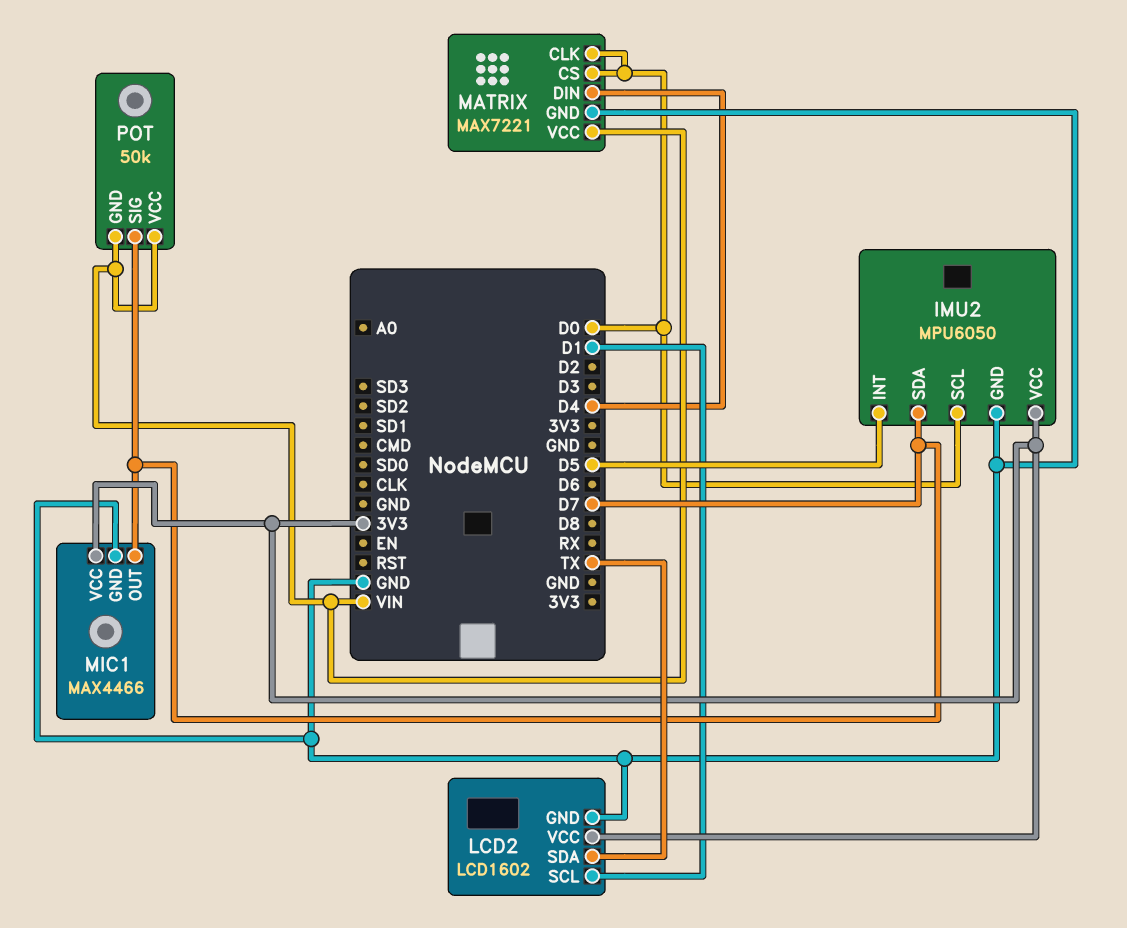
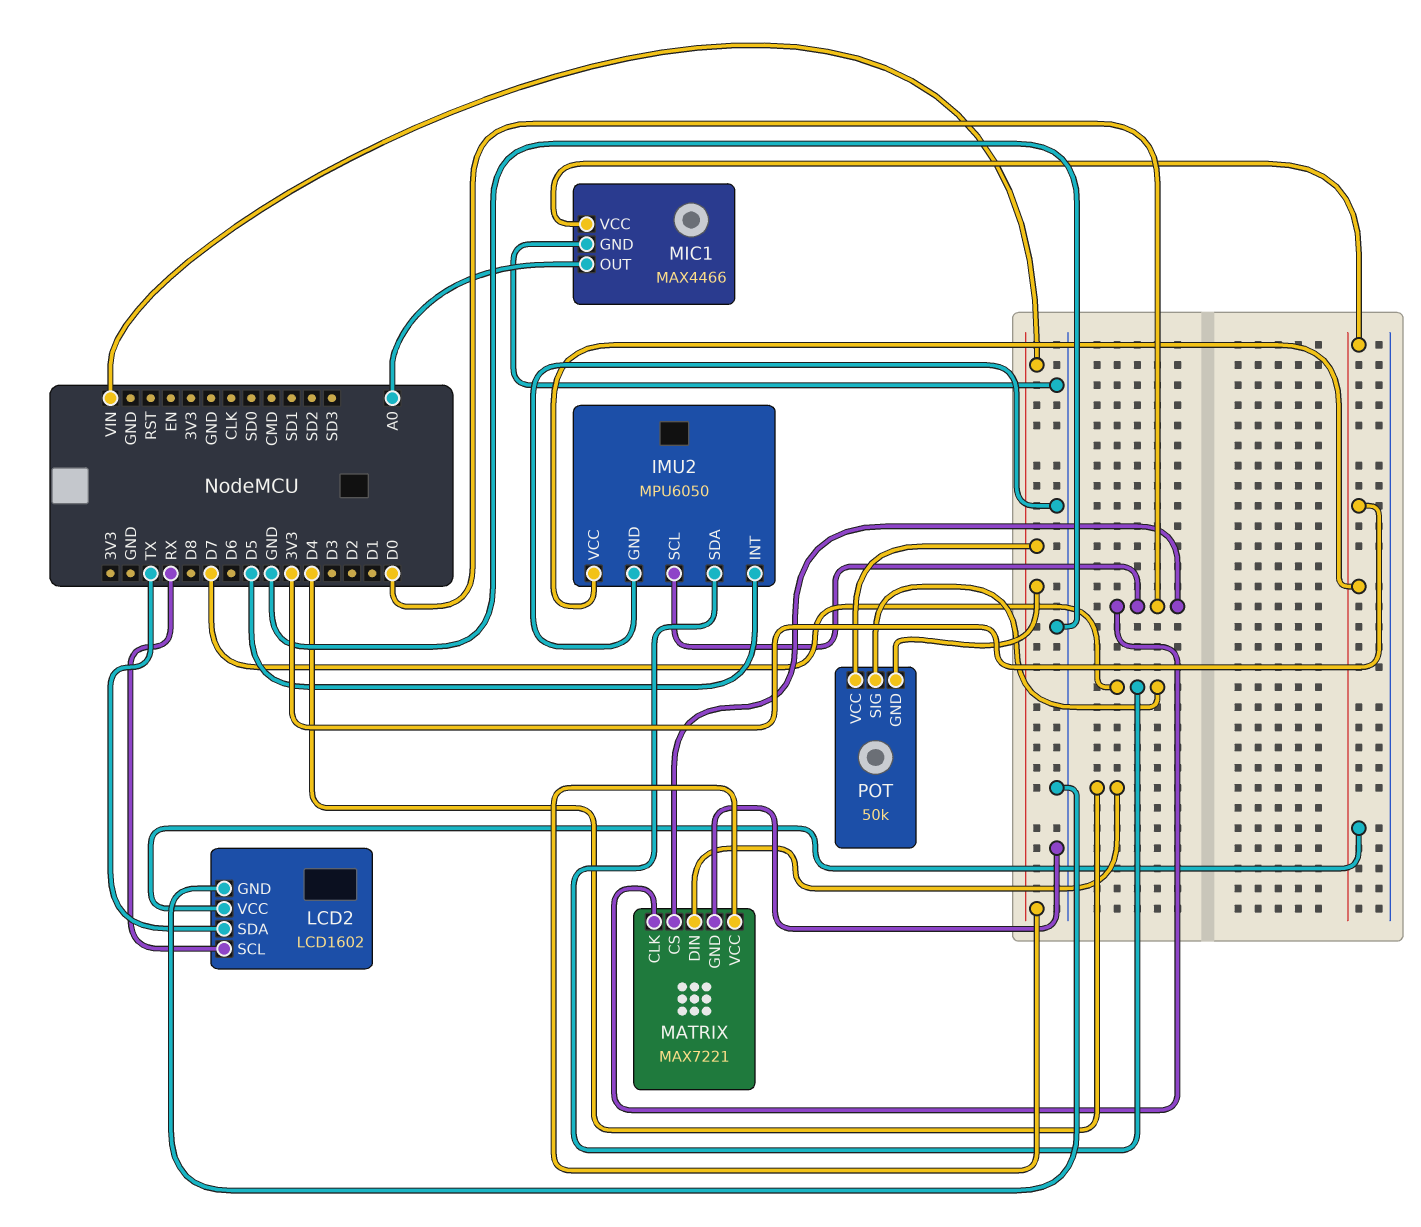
LCD2 pin SCL: D1 -> RX
MIC1 pin OUT: D7 -> A0

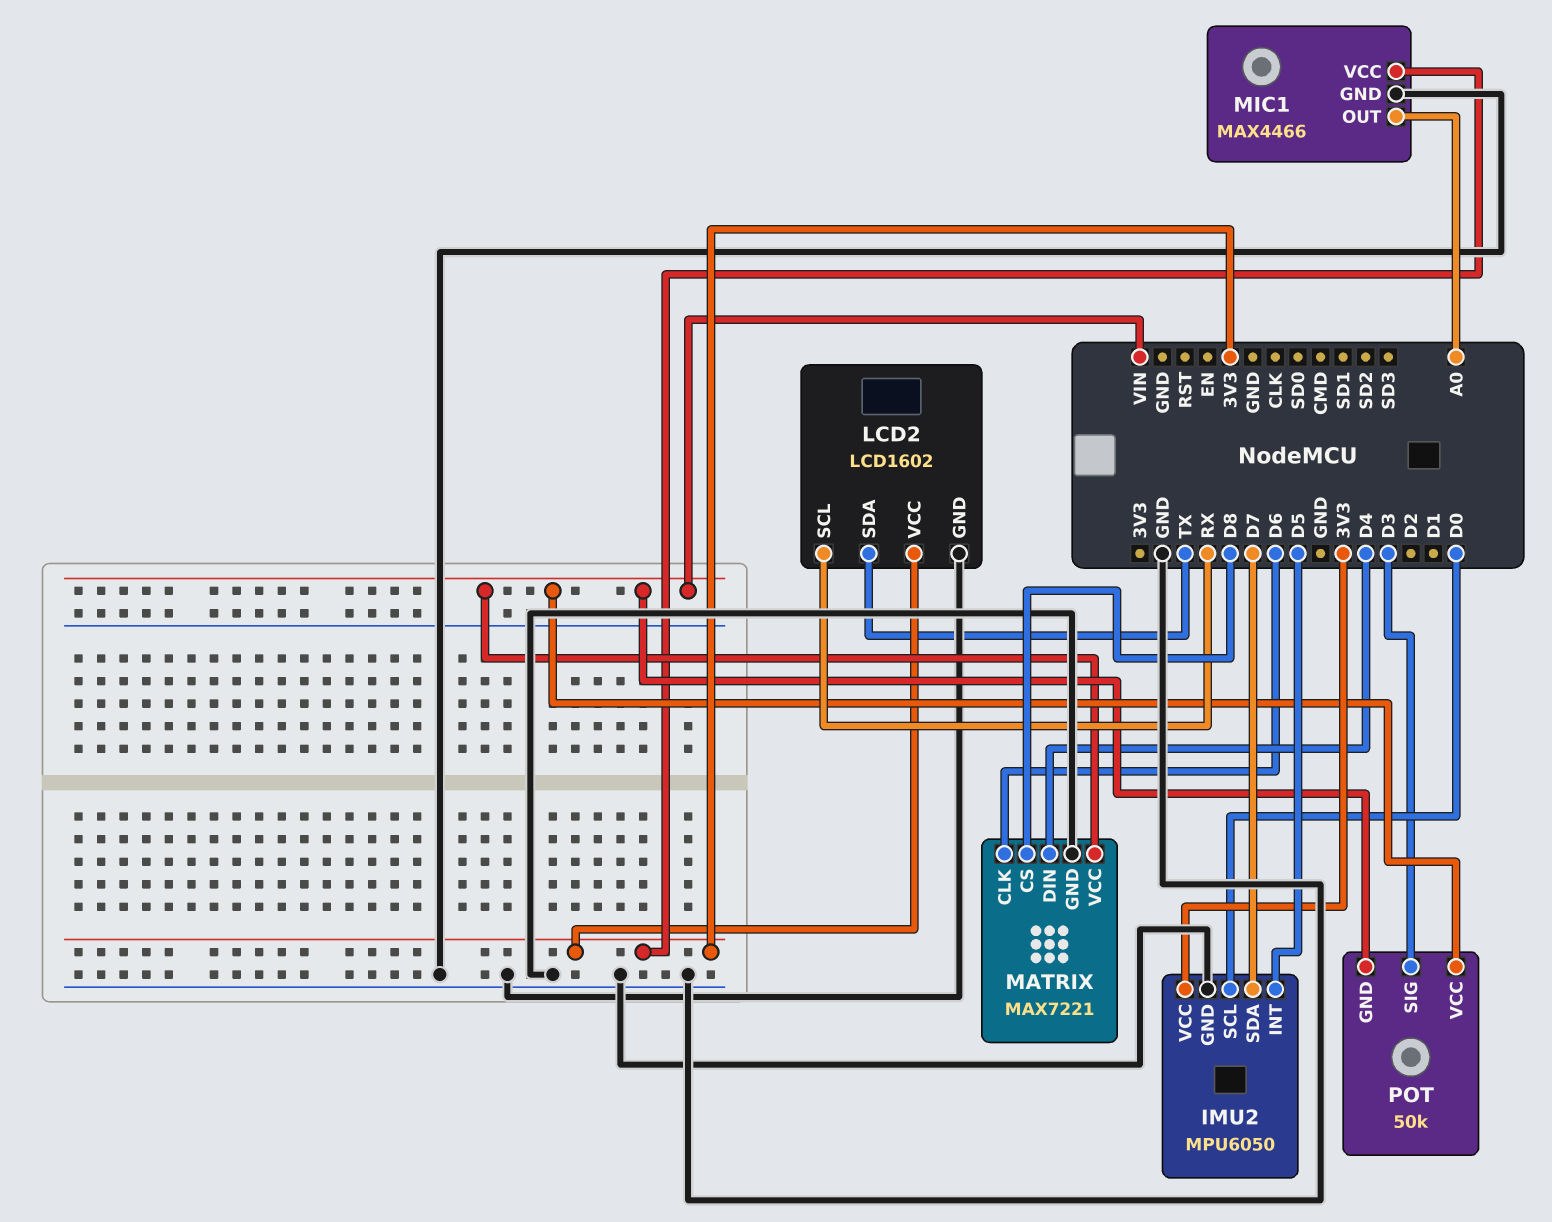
MATRIX pin CLK: D0 -> D6
MATRIX pin CS: D0 -> D8
POT pin SIG: D7 -> D3

